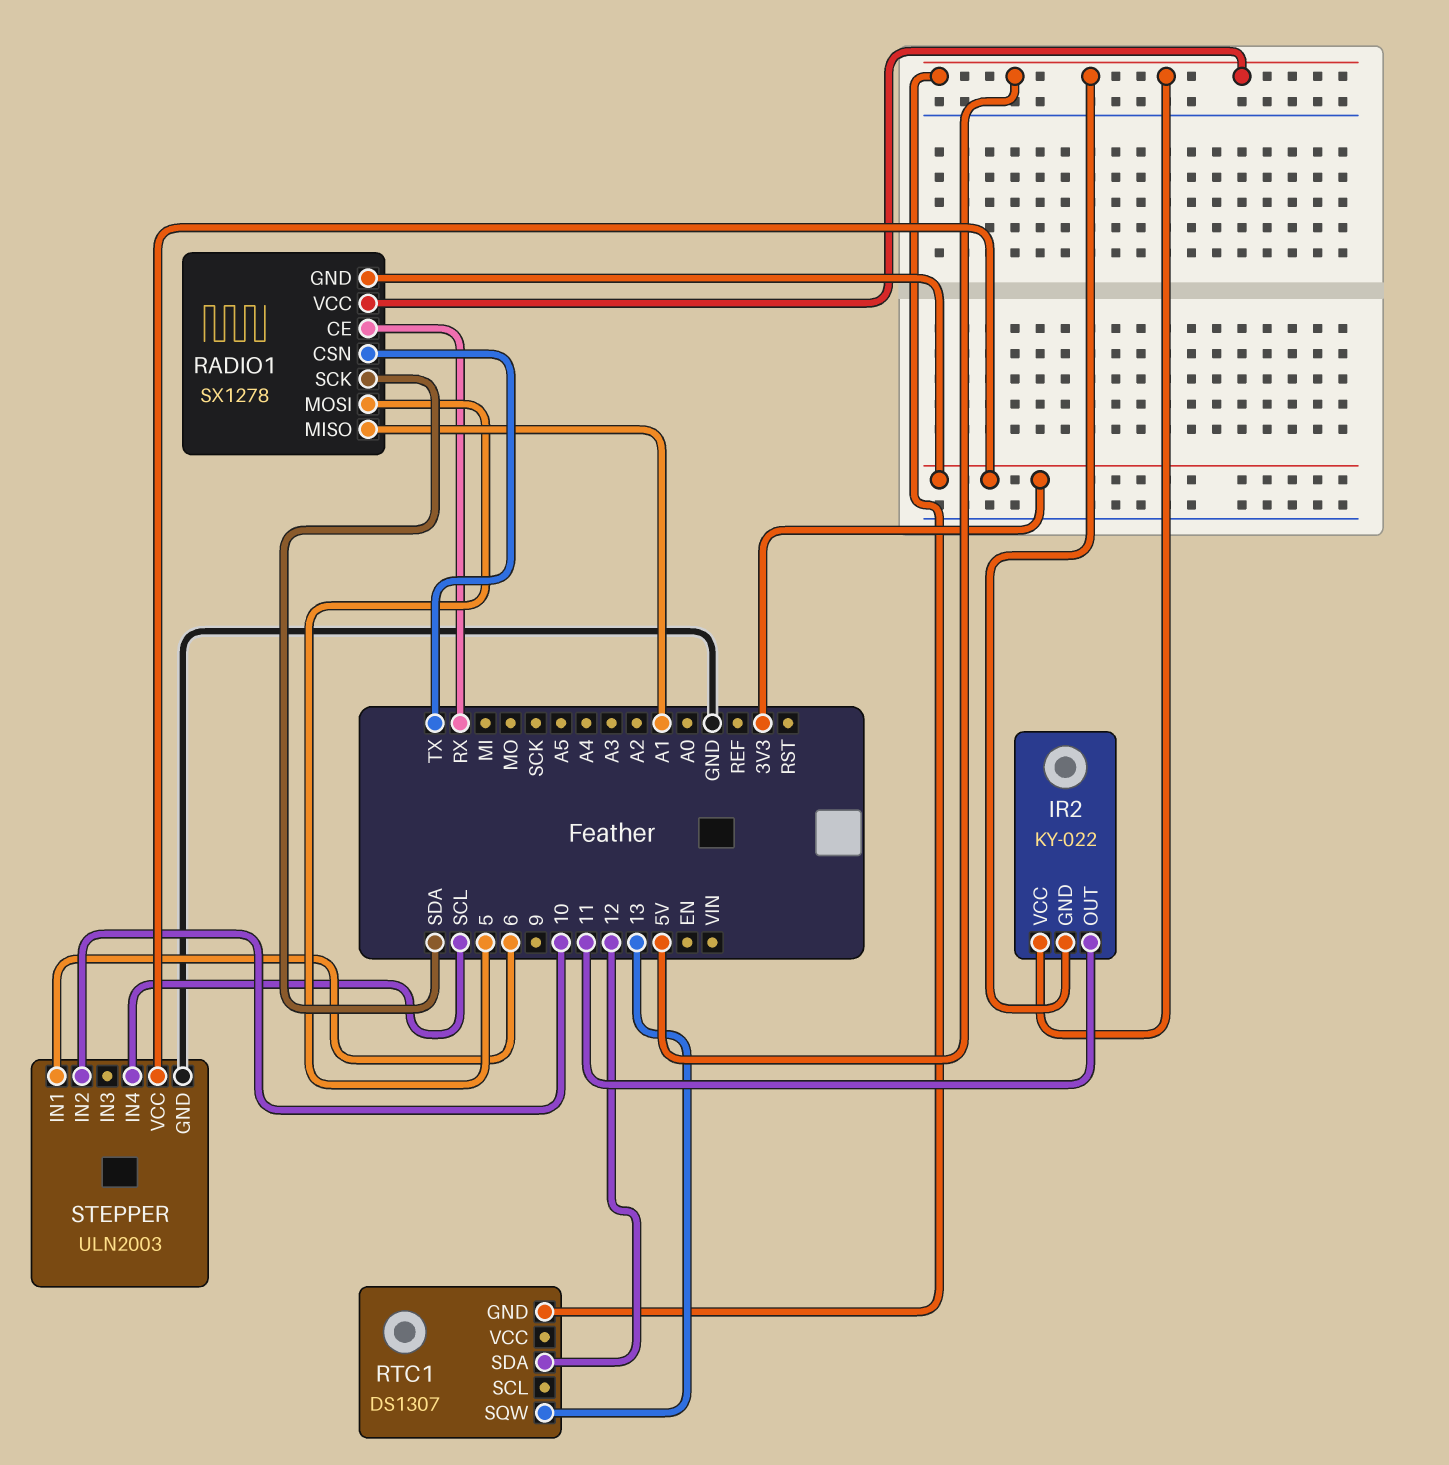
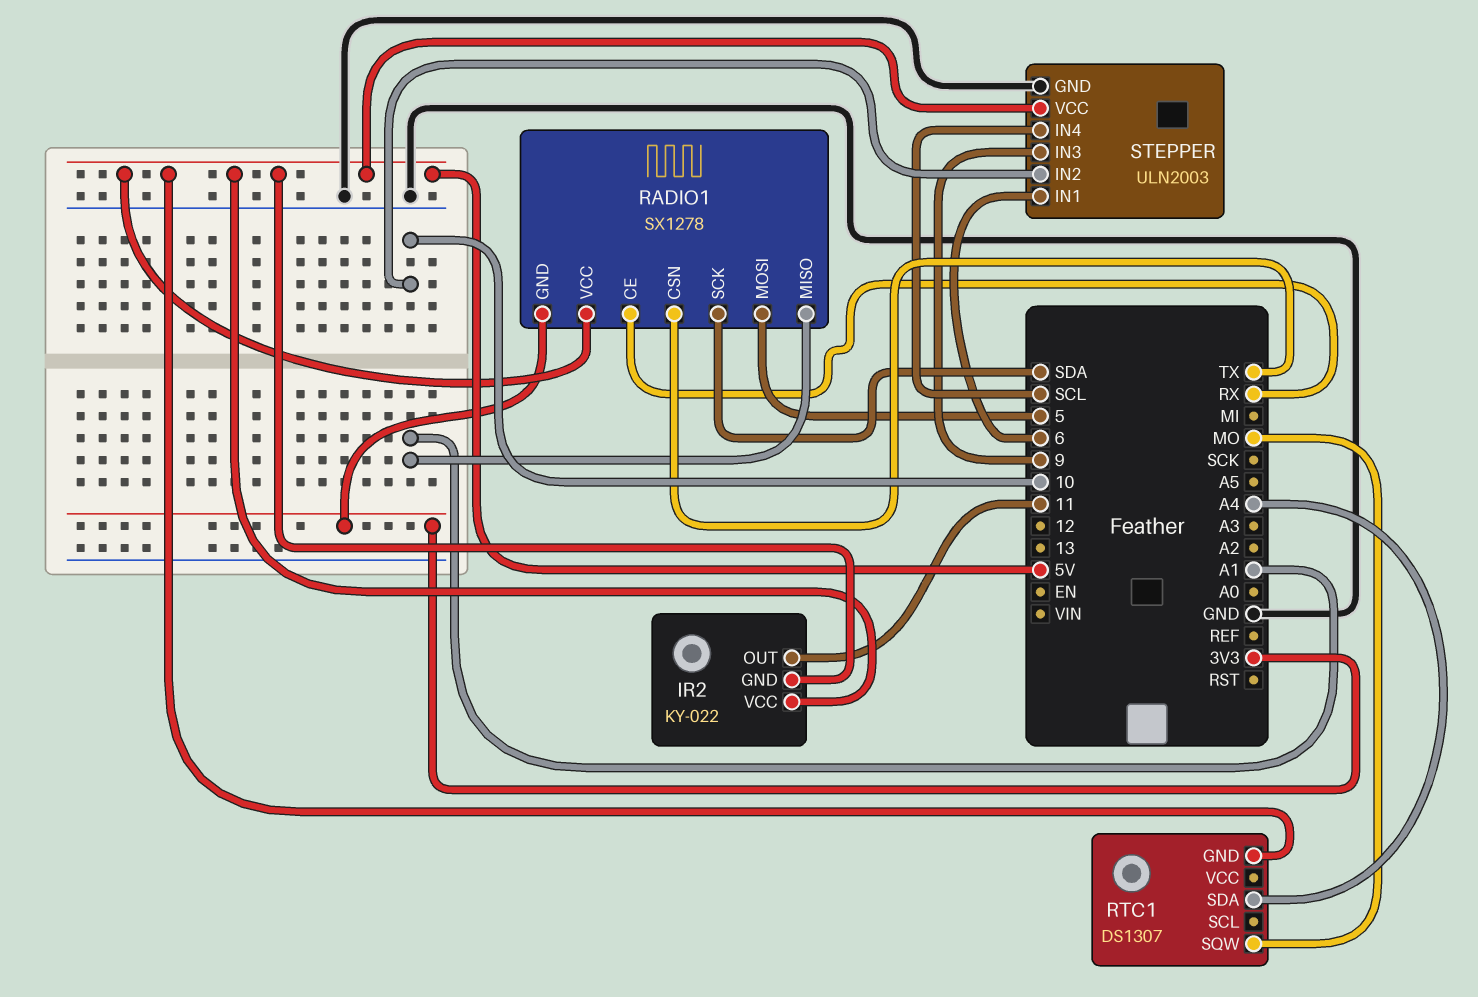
RTC1 pin SDA: 12 -> A4
RTC1 pin SQW: 13 -> MO
STEPPER pin IN3: none -> 9
STEPPER pin VCC: 3V3 -> 5V

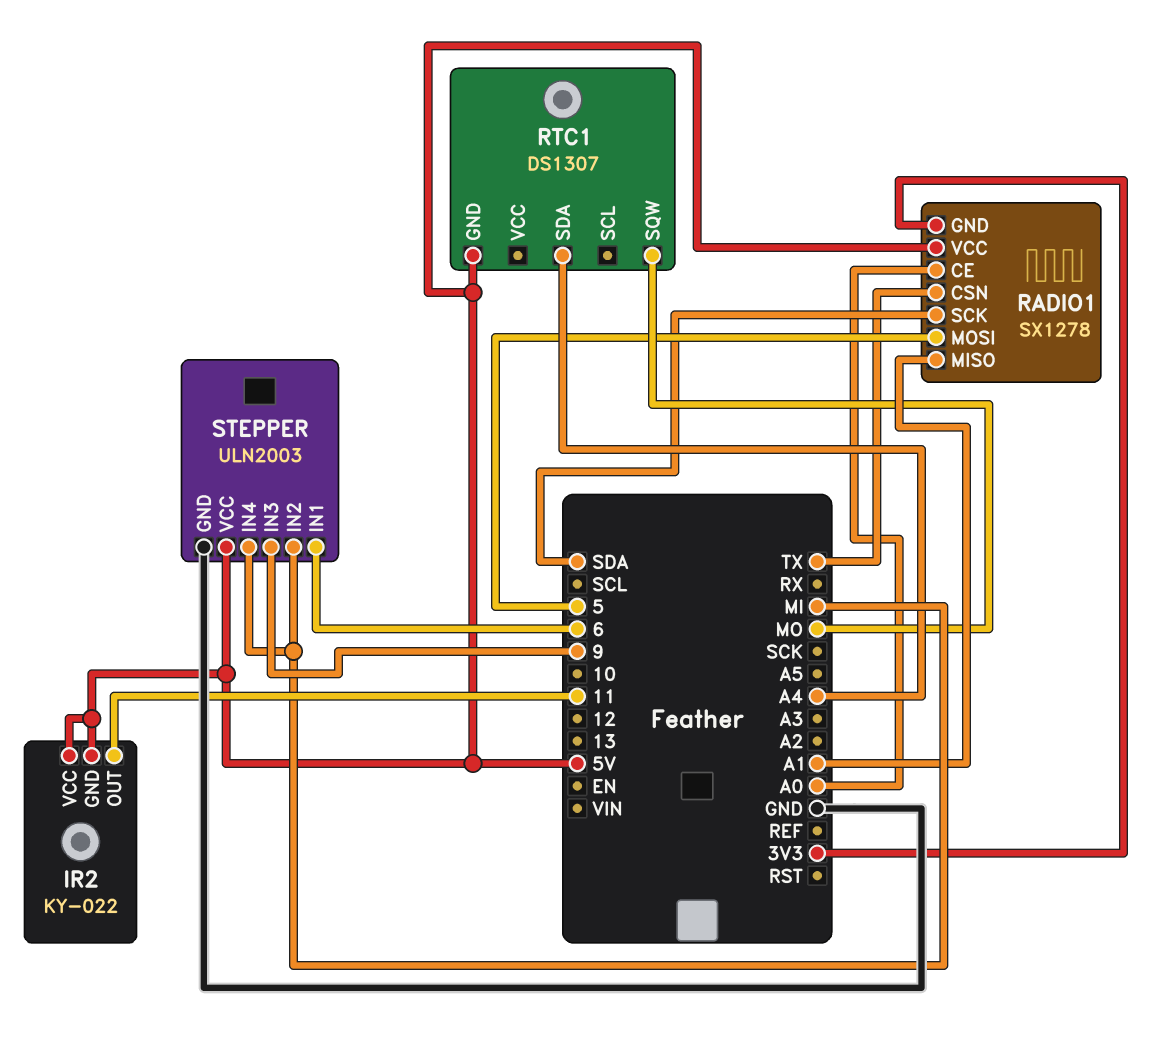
RADIO1 pin CE: RX -> A0
STEPPER pin IN2: 10 -> MI
STEPPER pin IN4: SCL -> MI

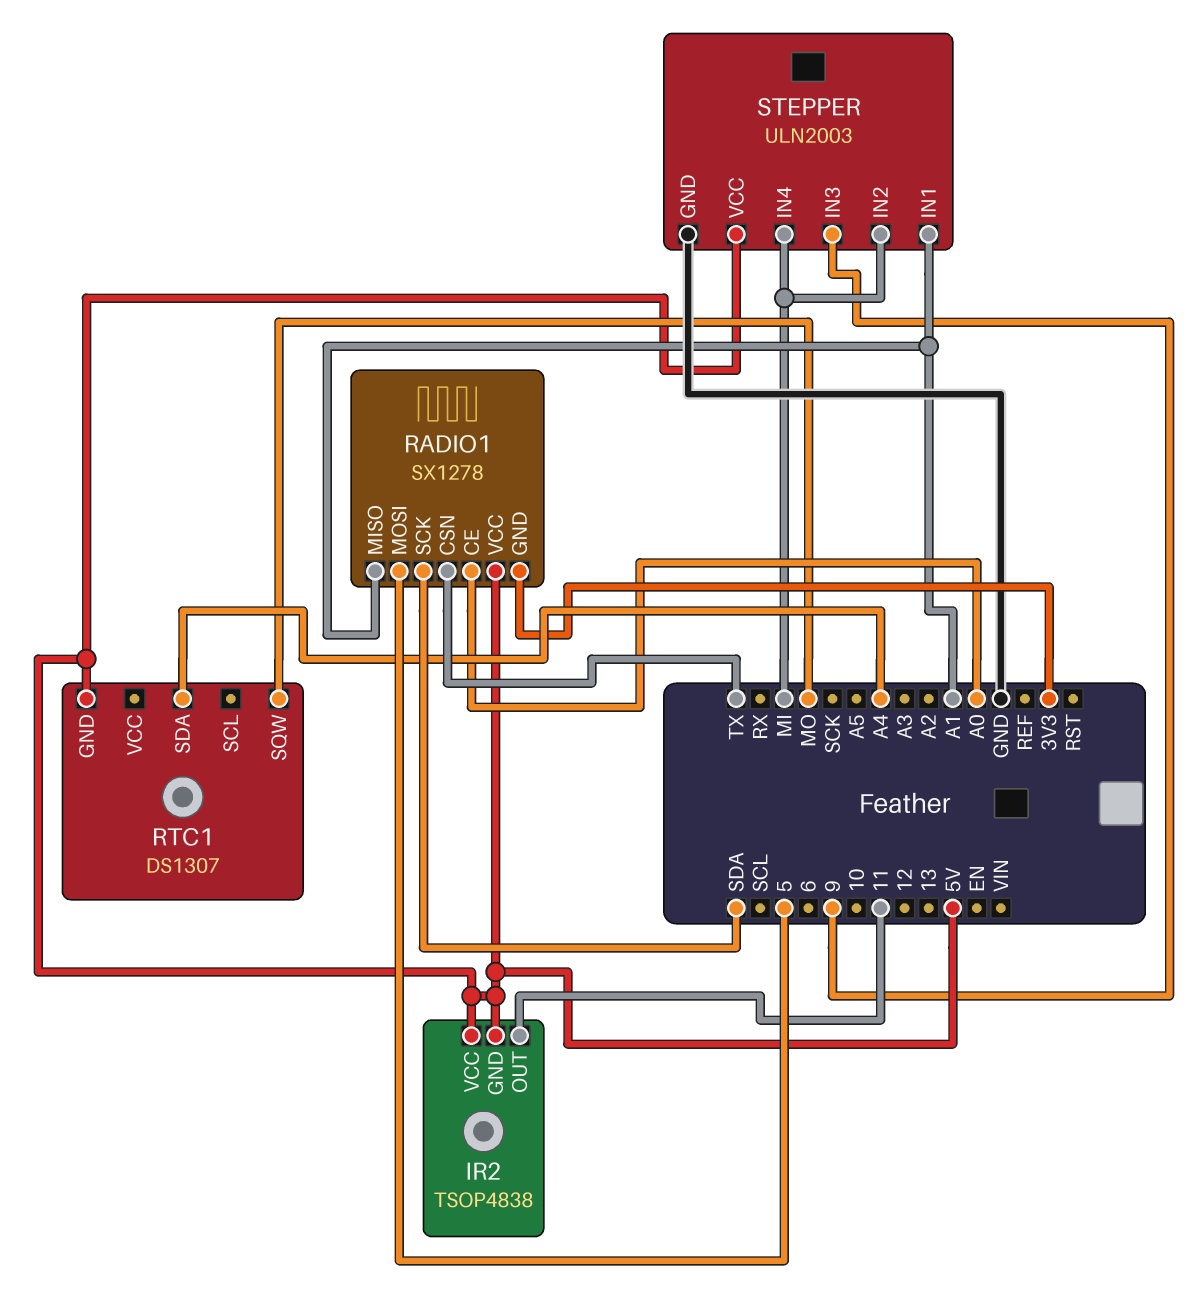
IR2: KY-022 -> TSOP4838
STEPPER pin IN1: 6 -> A1

